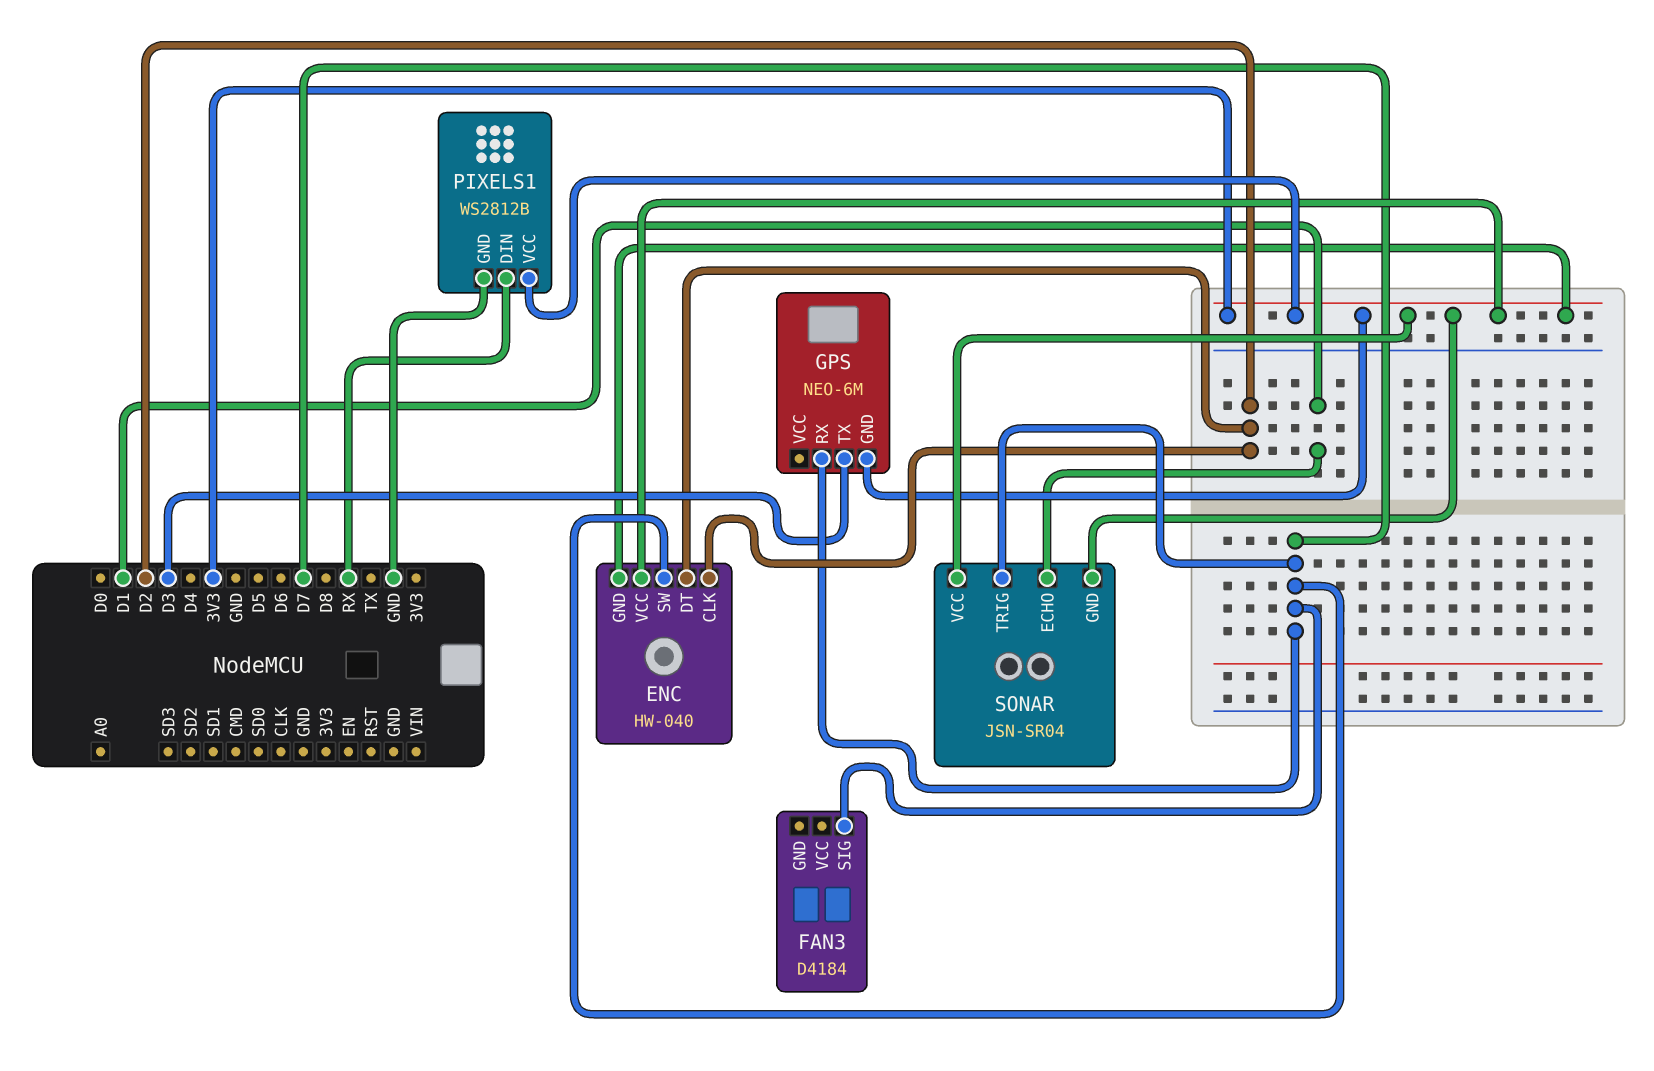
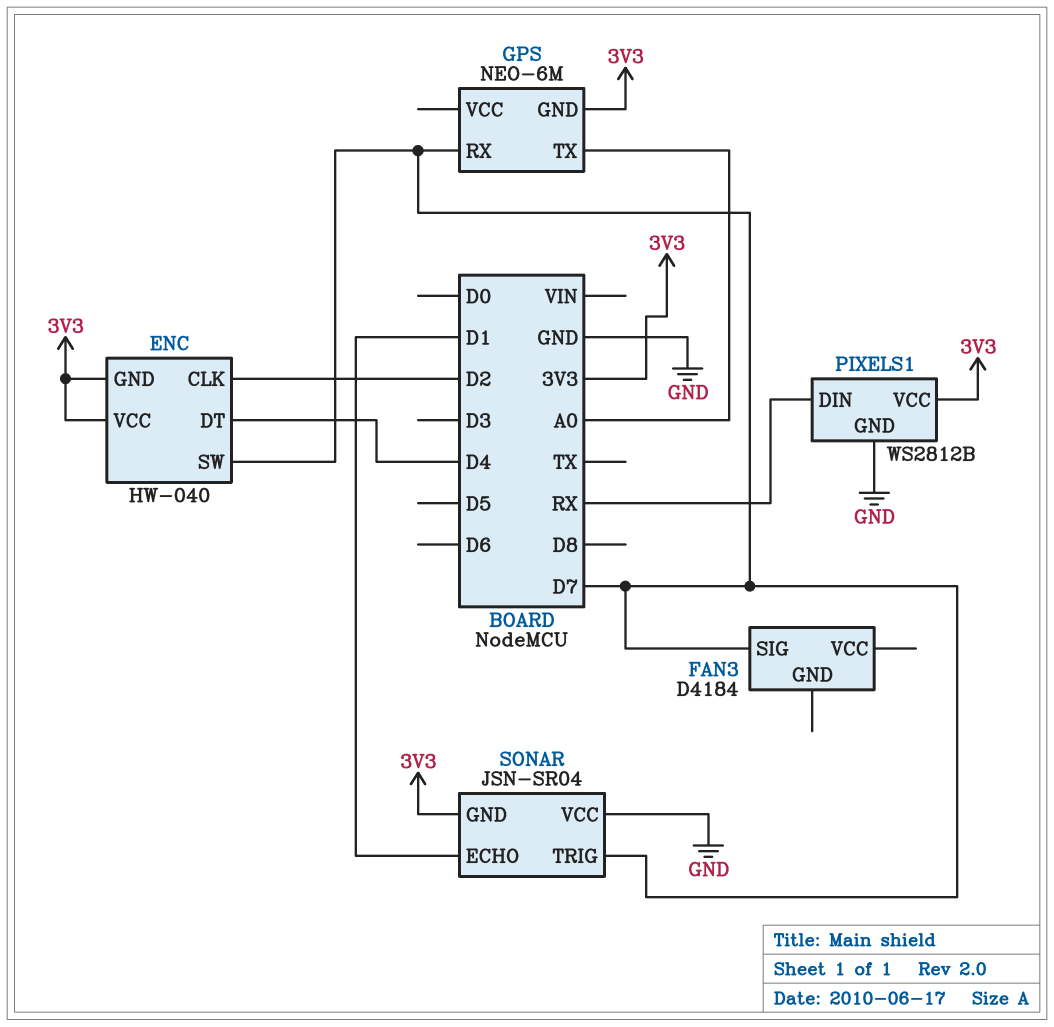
ENC pin DT: D2 -> D4
GPS pin TX: D3 -> A0
SONAR pin VCC: 3V3 -> GND

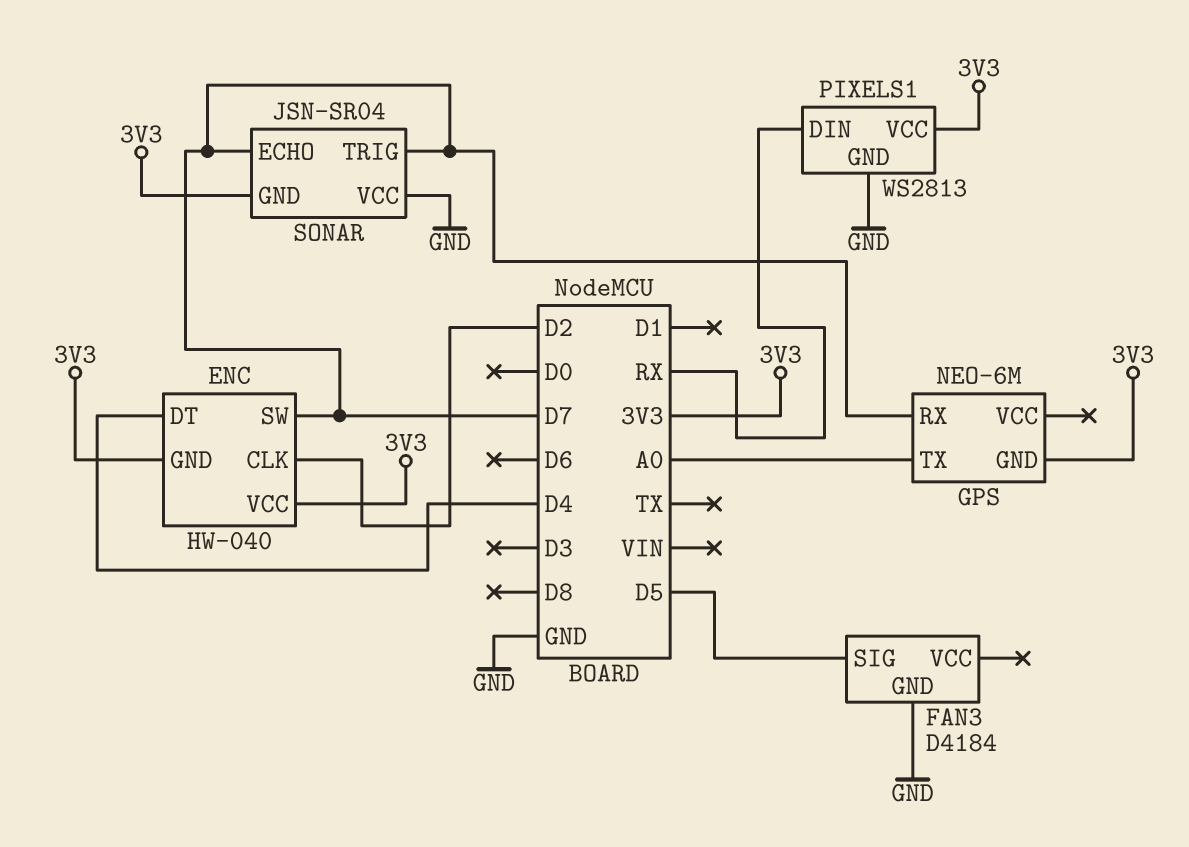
FAN3 pin GND: none -> GND
FAN3 pin SIG: D7 -> D5
PIXELS1: WS2812B -> WS2813
SONAR pin ECHO: D1 -> D7

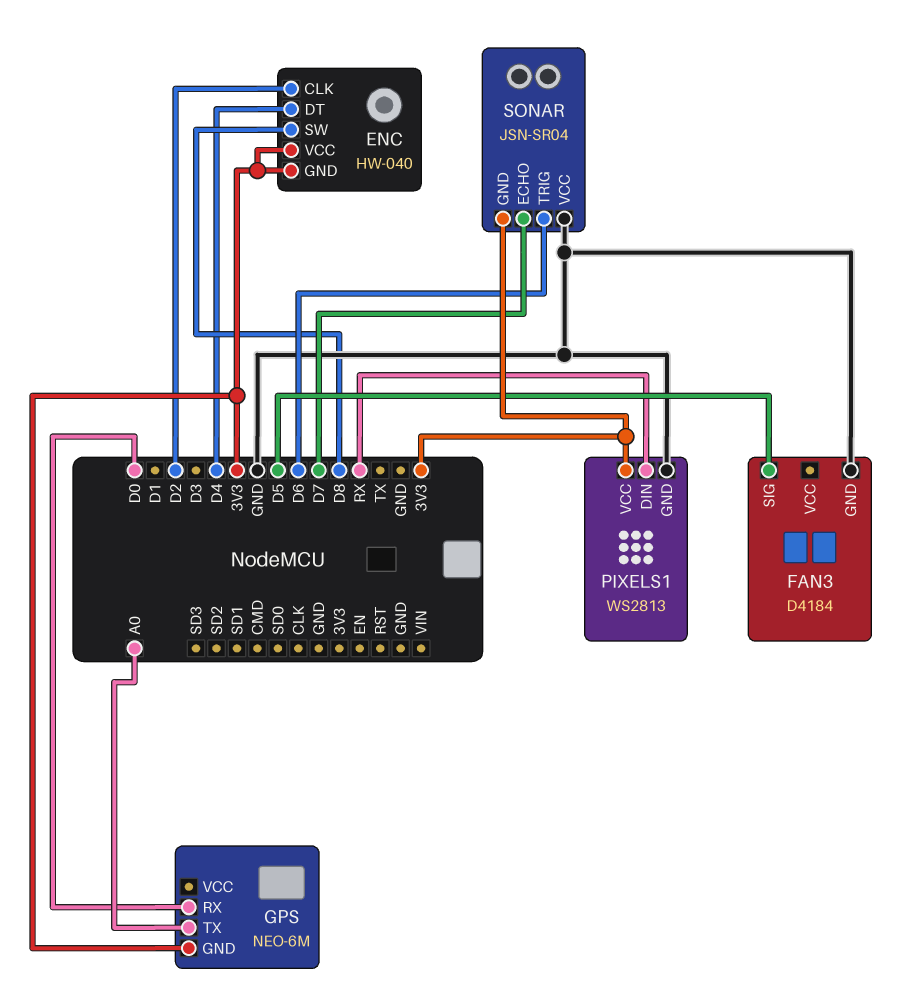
ENC pin SW: D7 -> D8
GPS pin RX: D7 -> D0
SONAR pin TRIG: D7 -> D6

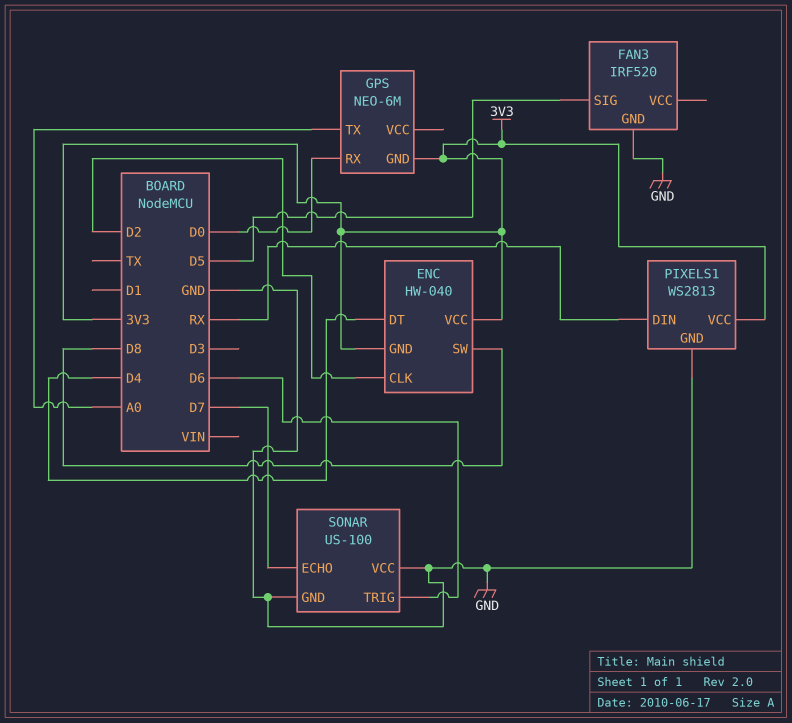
FAN3: D4184 -> IRF520
SONAR: JSN-SR04 -> US-100
SONAR pin GND: 3V3 -> GND

